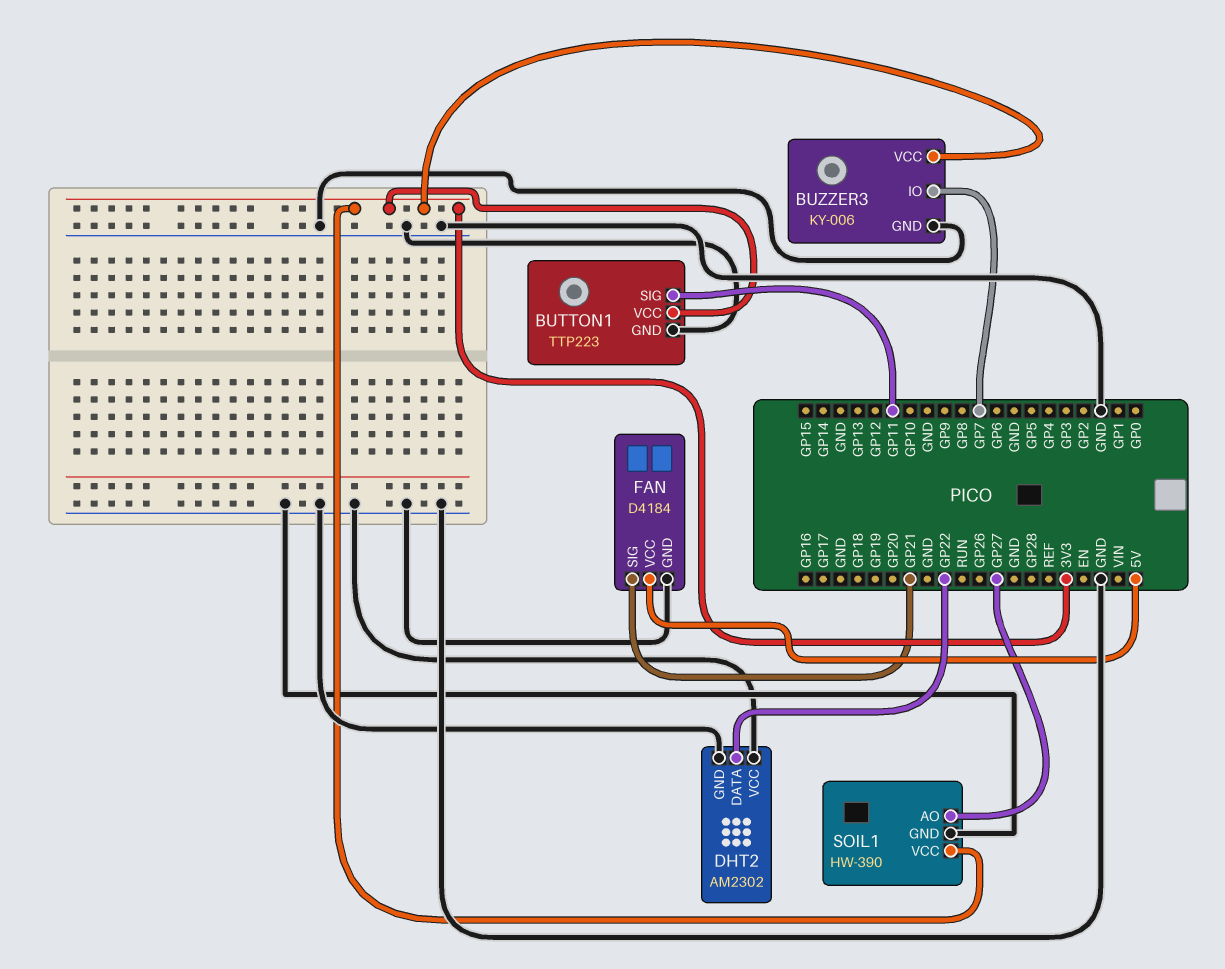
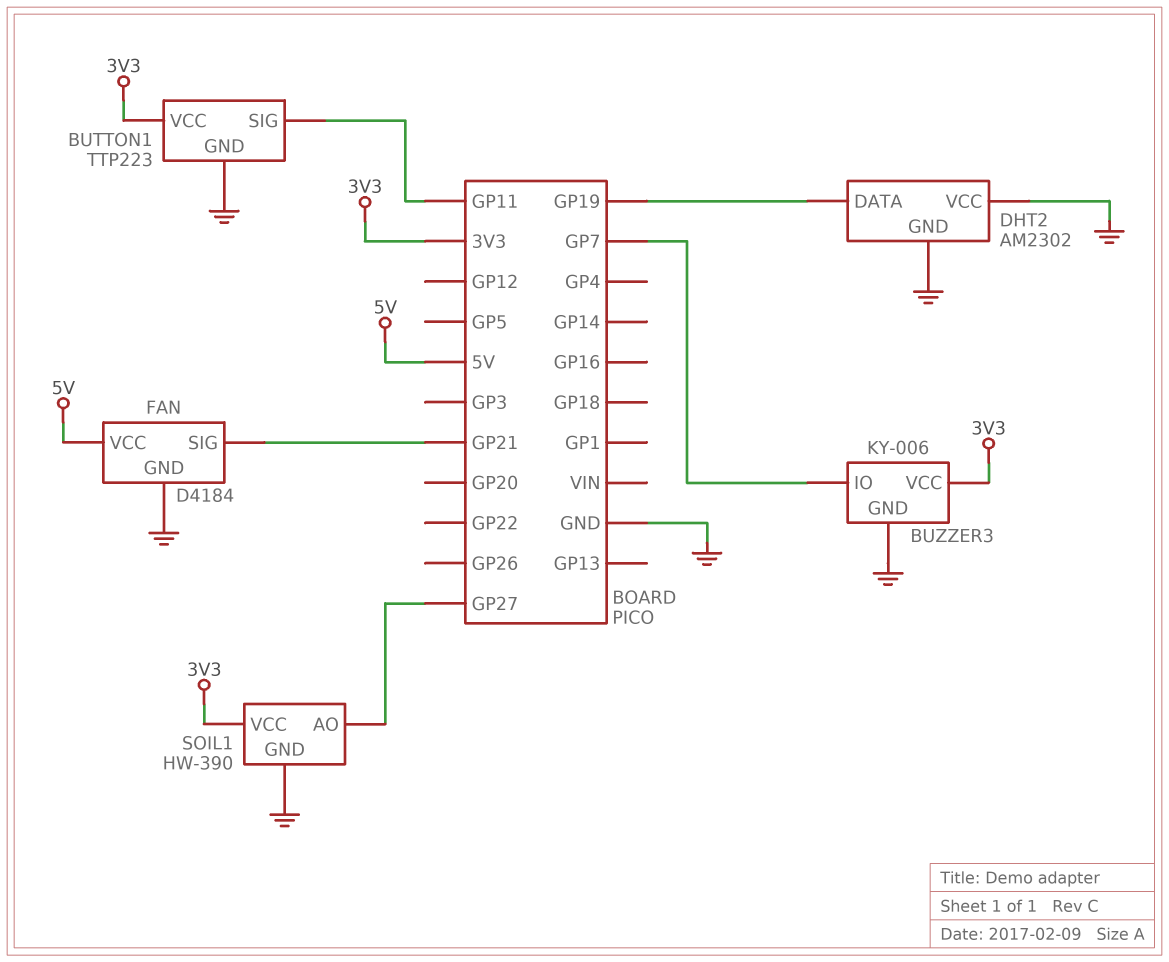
DHT2 pin DATA: GP22 -> GP19

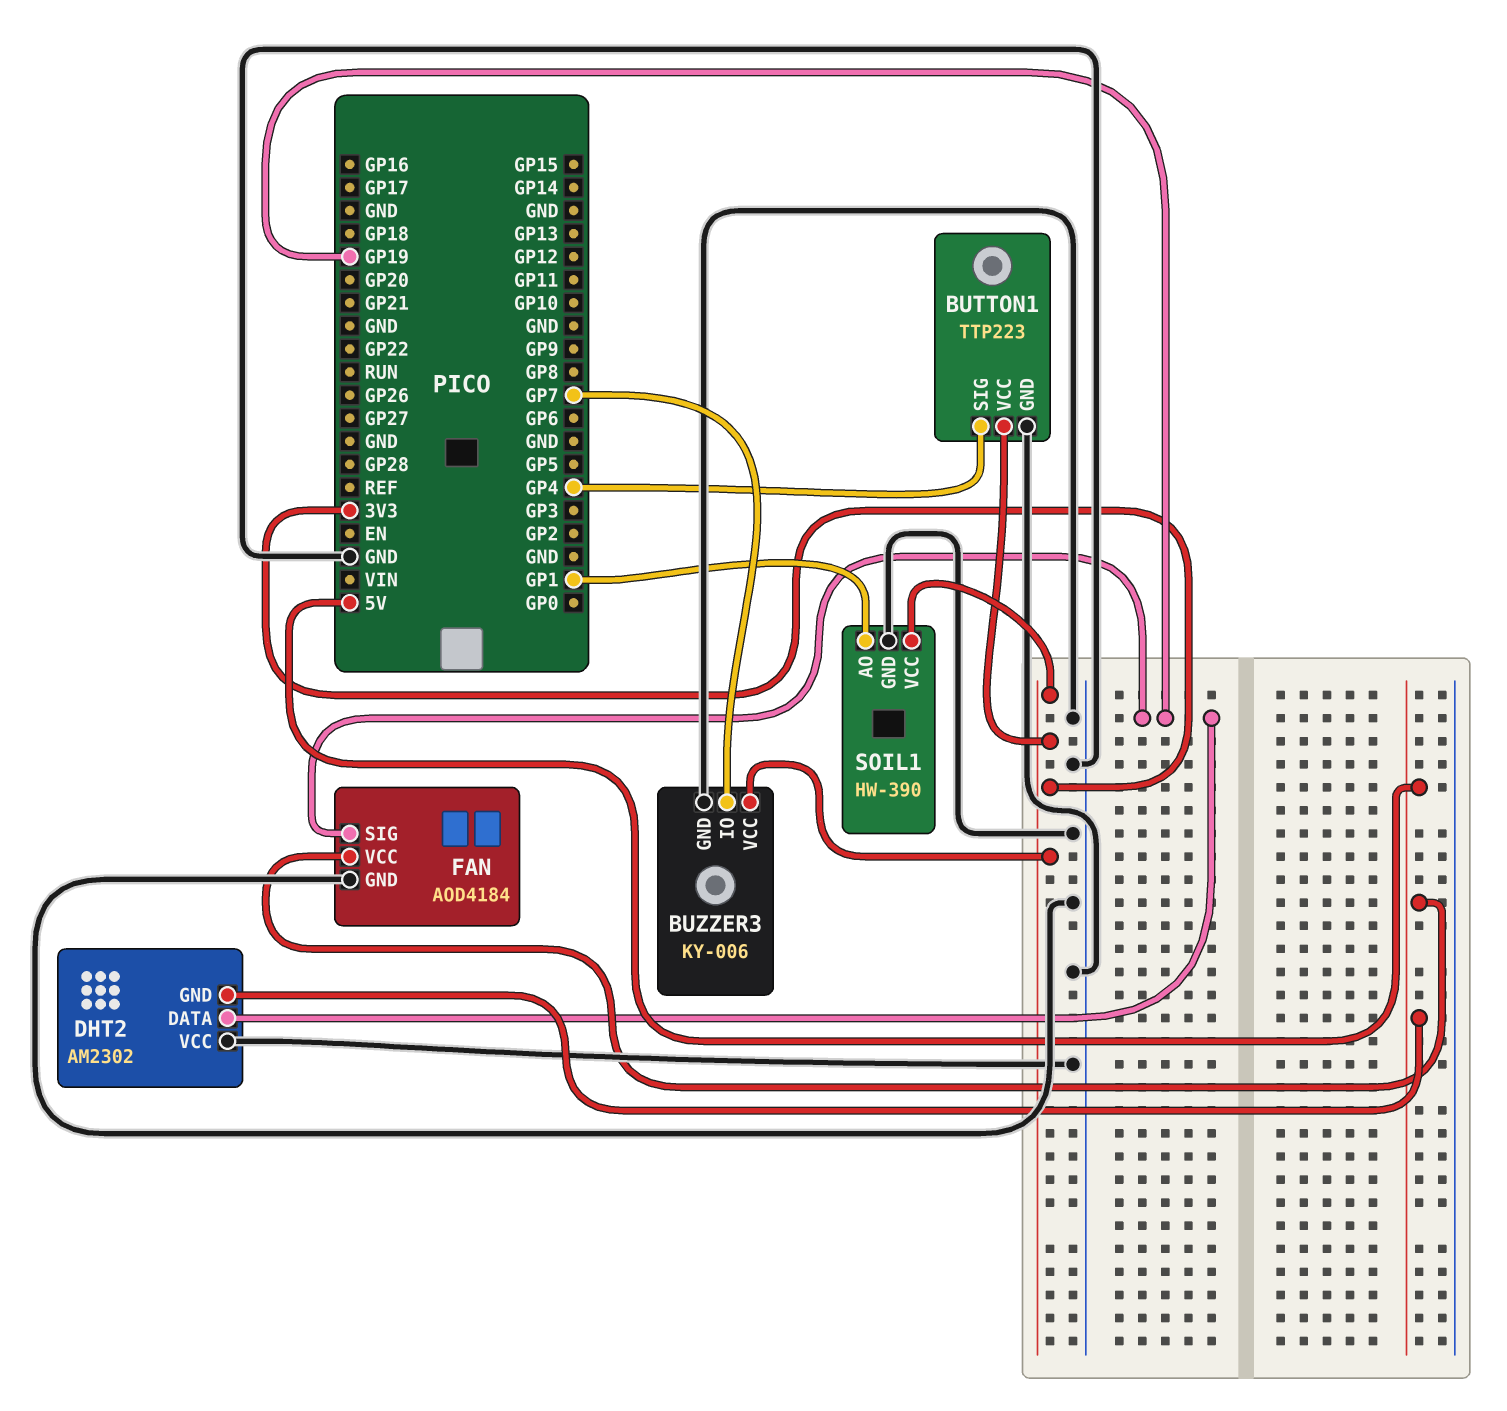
BUTTON1 pin SIG: GP11 -> GP4
DHT2 pin GND: GND -> 5V
FAN: D4184 -> AOD4184
FAN pin SIG: GP21 -> GP19
SOIL1 pin AO: GP27 -> GP1

